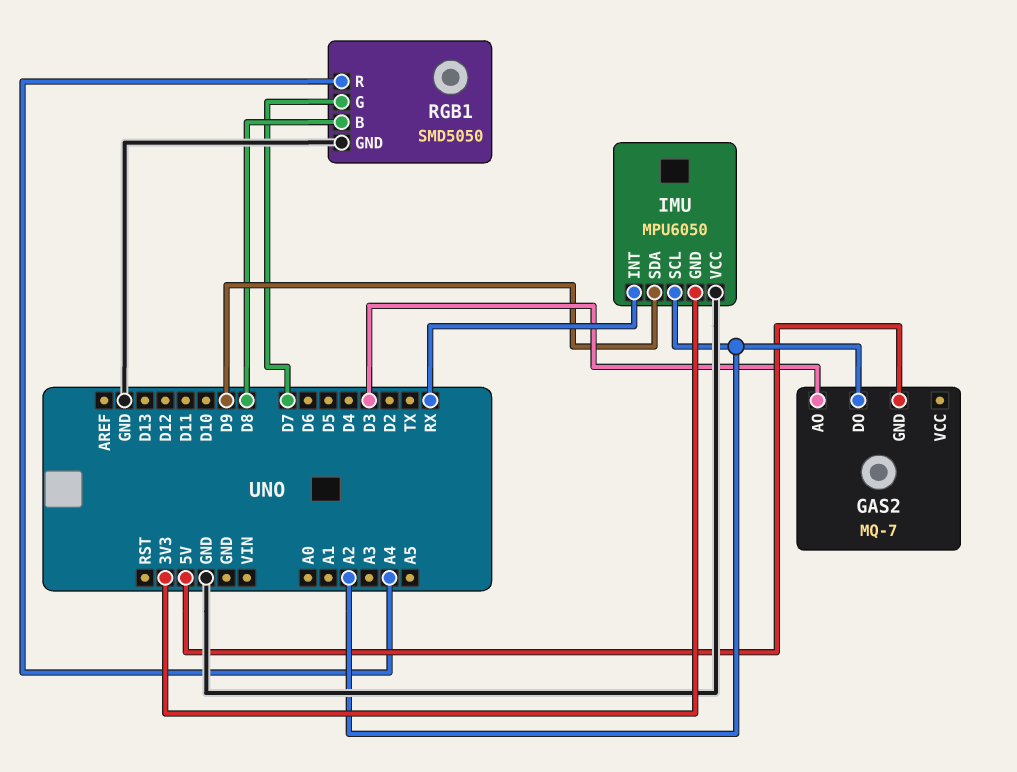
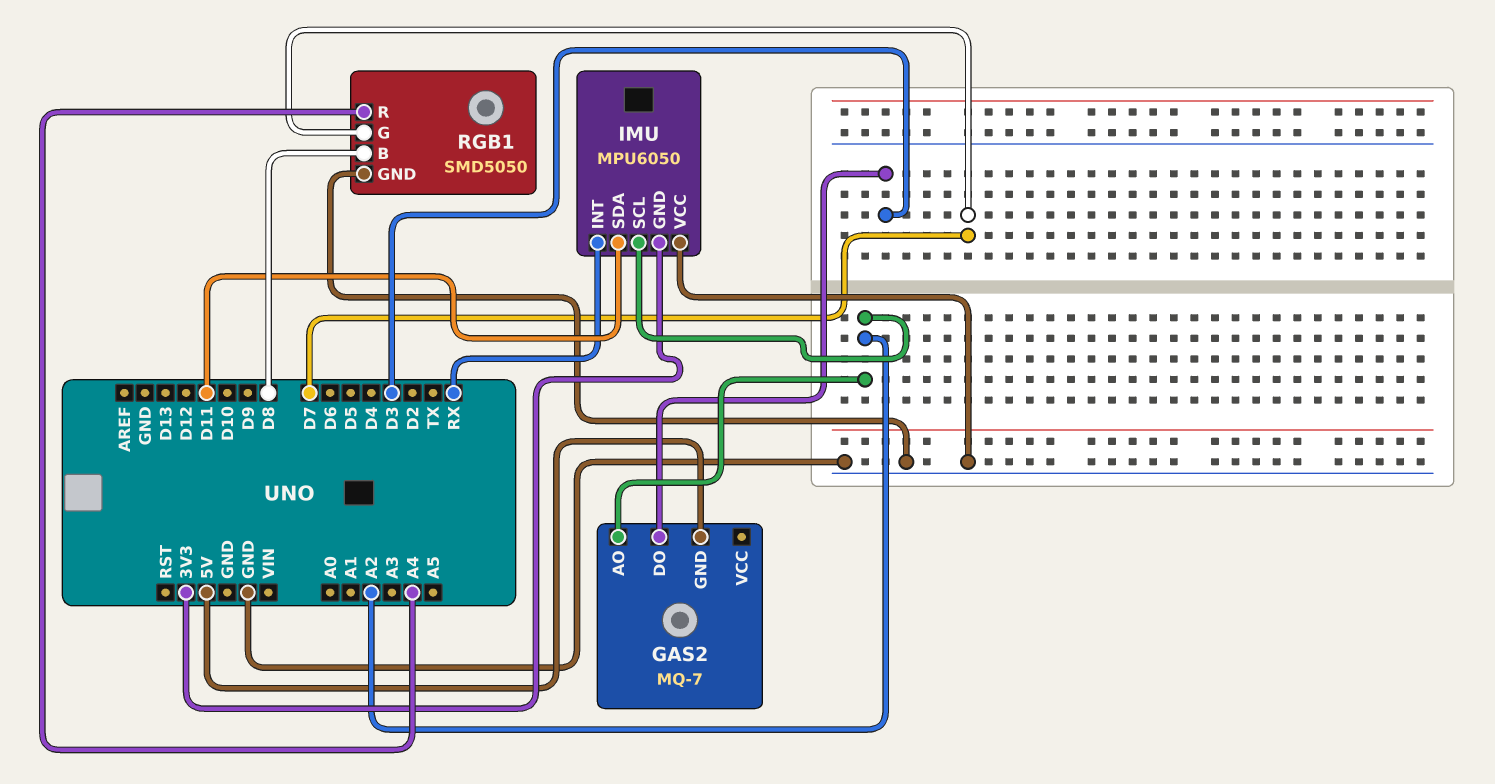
GAS2 pin AO: D3 -> A2
GAS2 pin DO: A2 -> D3
IMU pin SDA: D9 -> D11

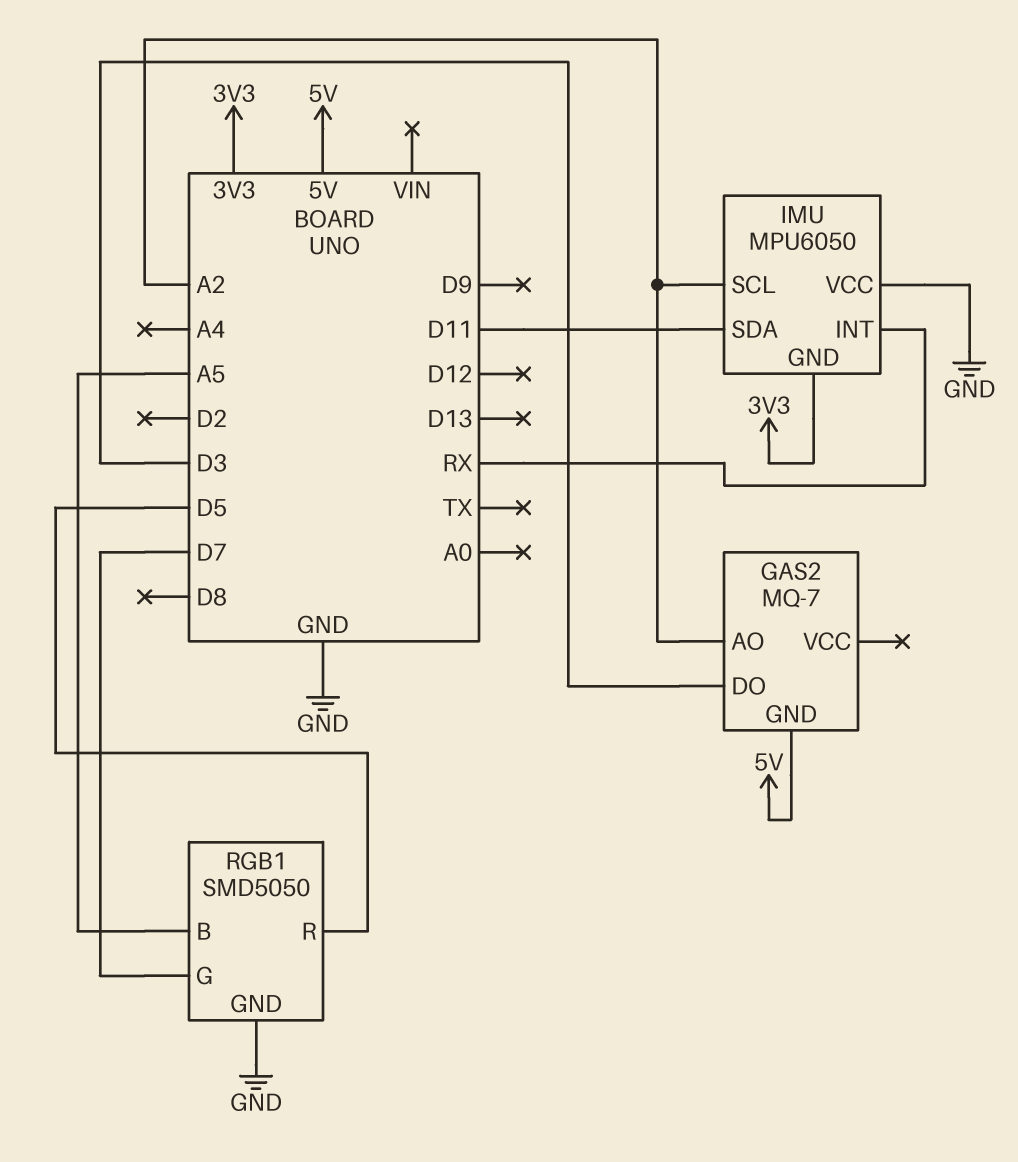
RGB1 pin B: D8 -> A5
RGB1 pin R: A4 -> D5

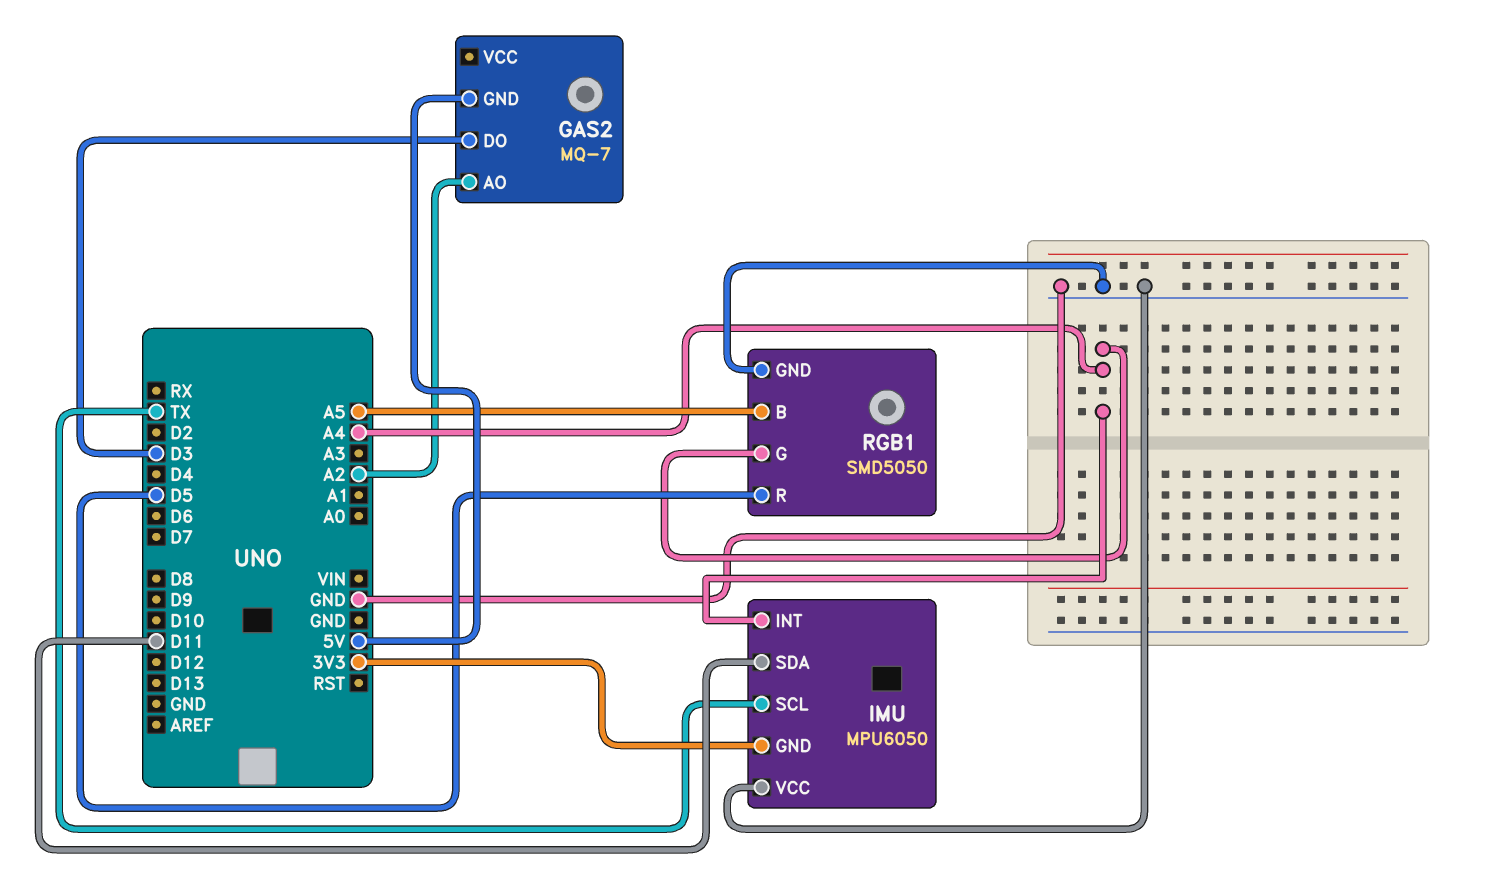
IMU pin INT: RX -> A4
IMU pin SCL: A2 -> TX
RGB1 pin G: D7 -> A4

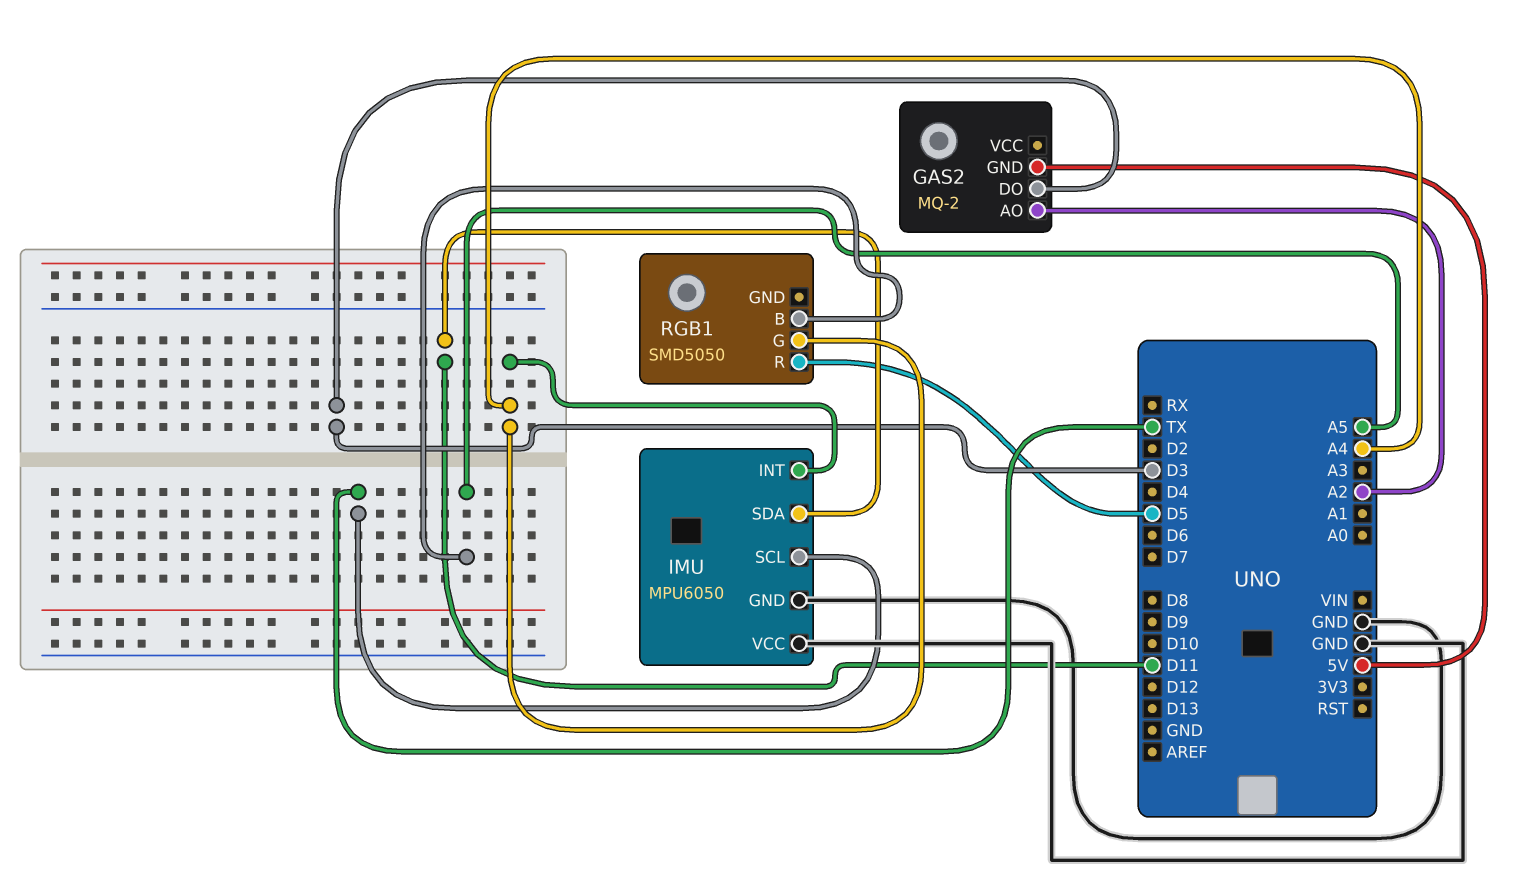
GAS2: MQ-7 -> MQ-2
IMU pin GND: 3V3 -> GND
RGB1 pin GND: GND -> none

